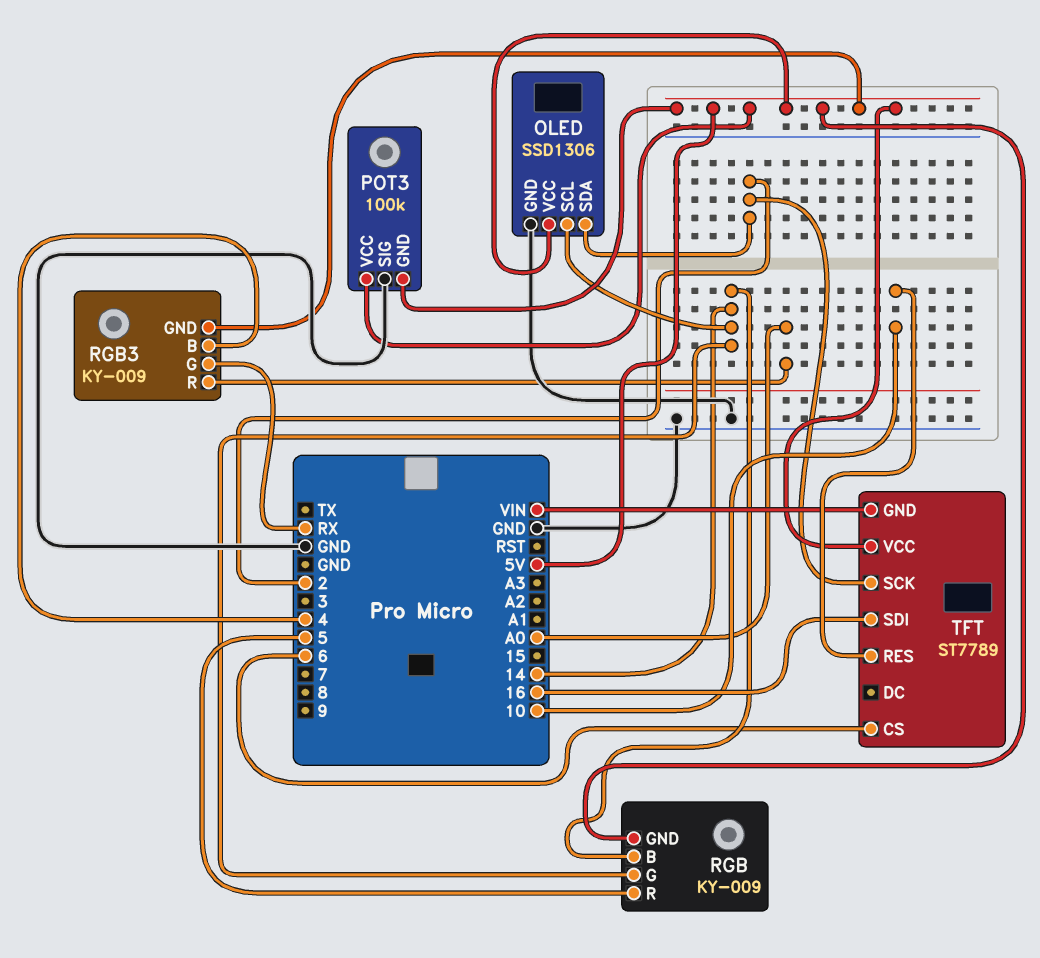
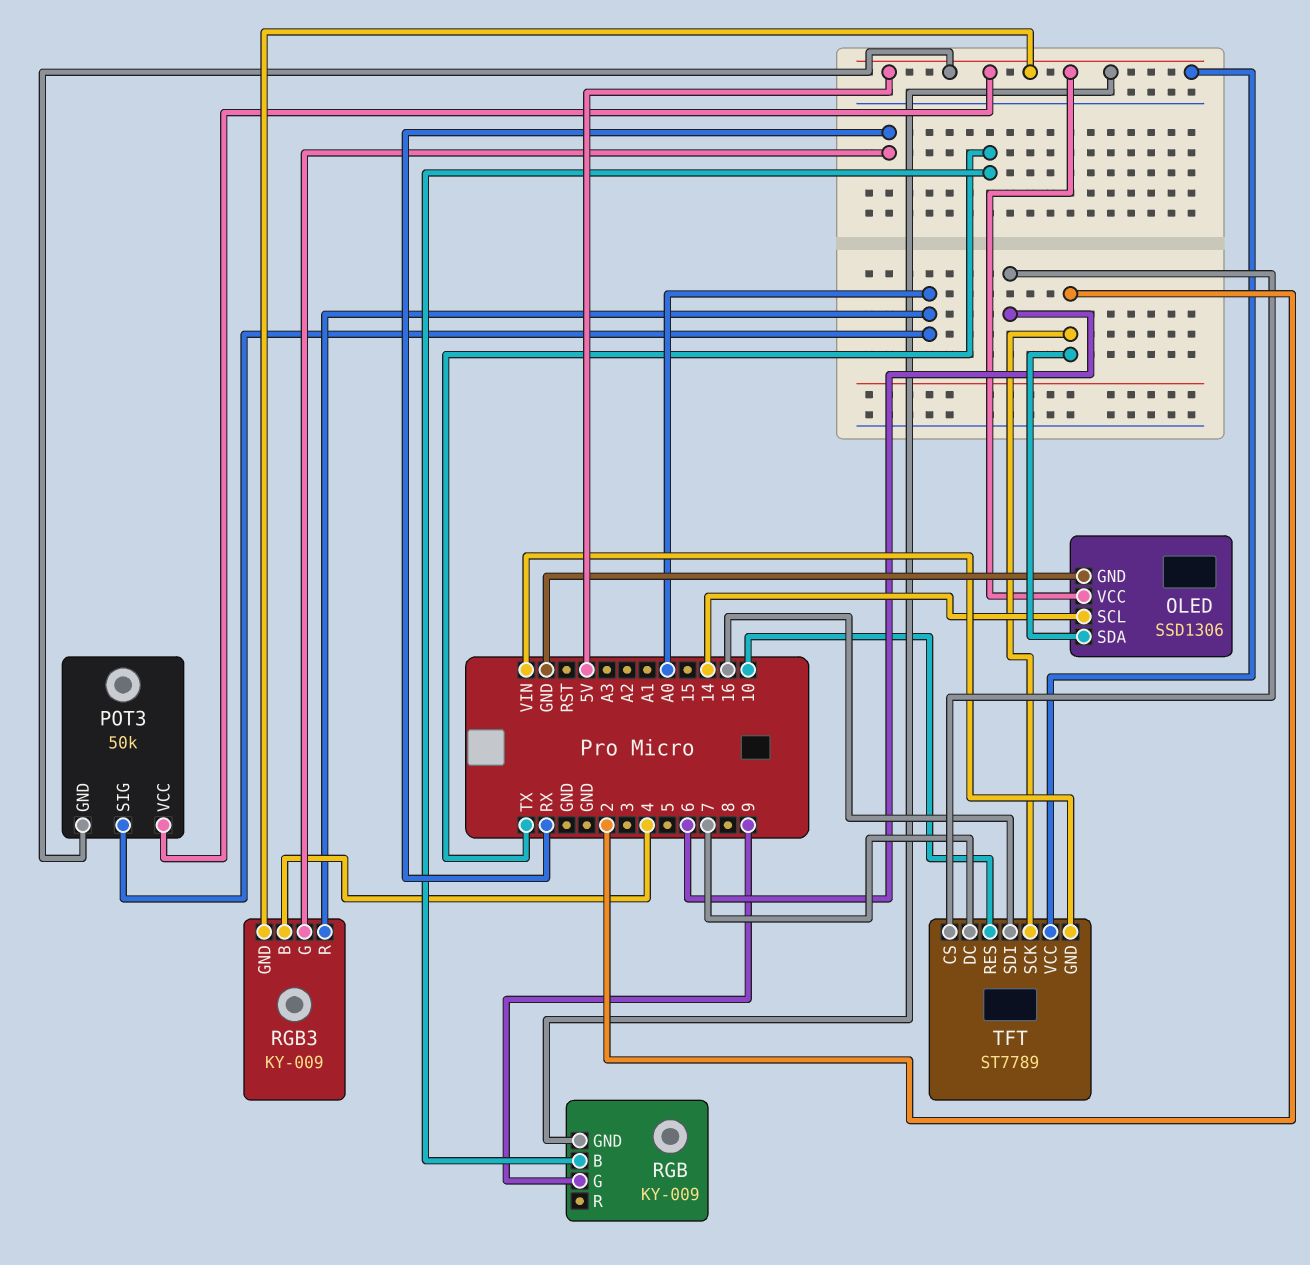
POT3: 100k -> 50k
POT3 pin SIG: GND -> A0
RGB pin B: 14 -> TX
RGB pin G: 14 -> 9
RGB pin R: 5 -> none
TFT pin DC: none -> 7

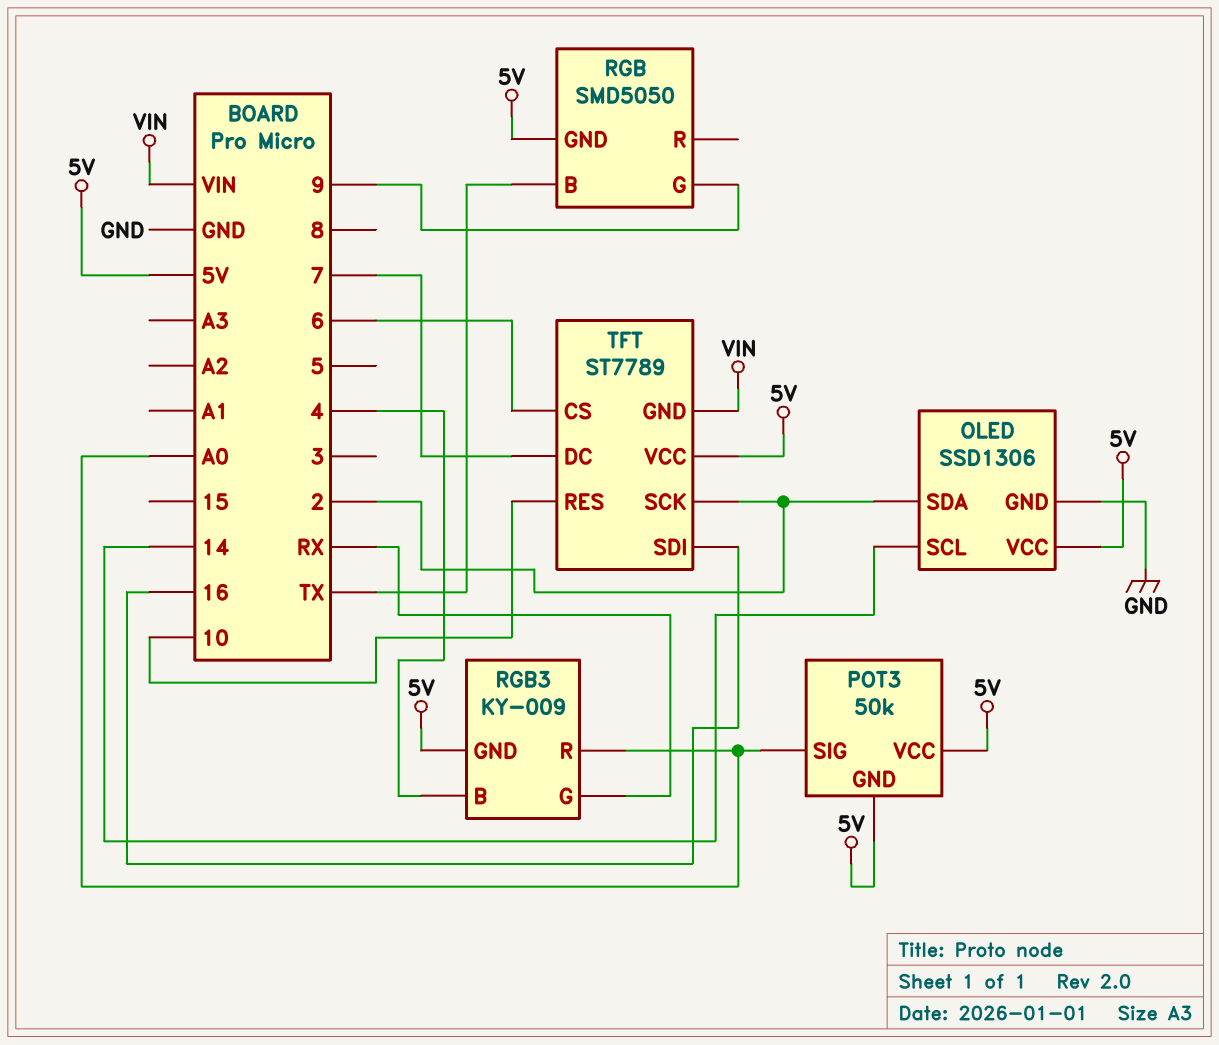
RGB: KY-009 -> SMD5050

